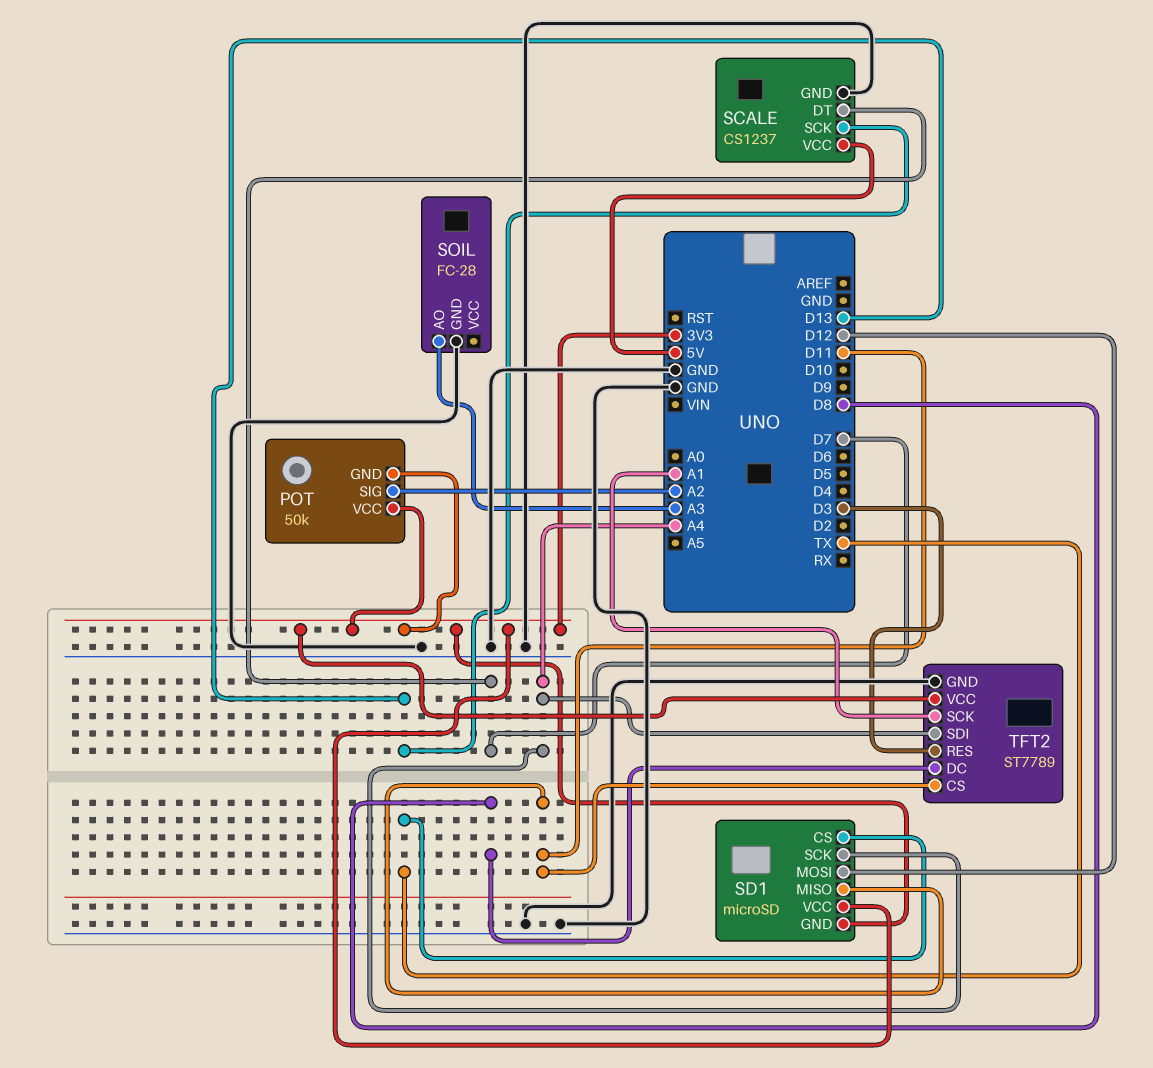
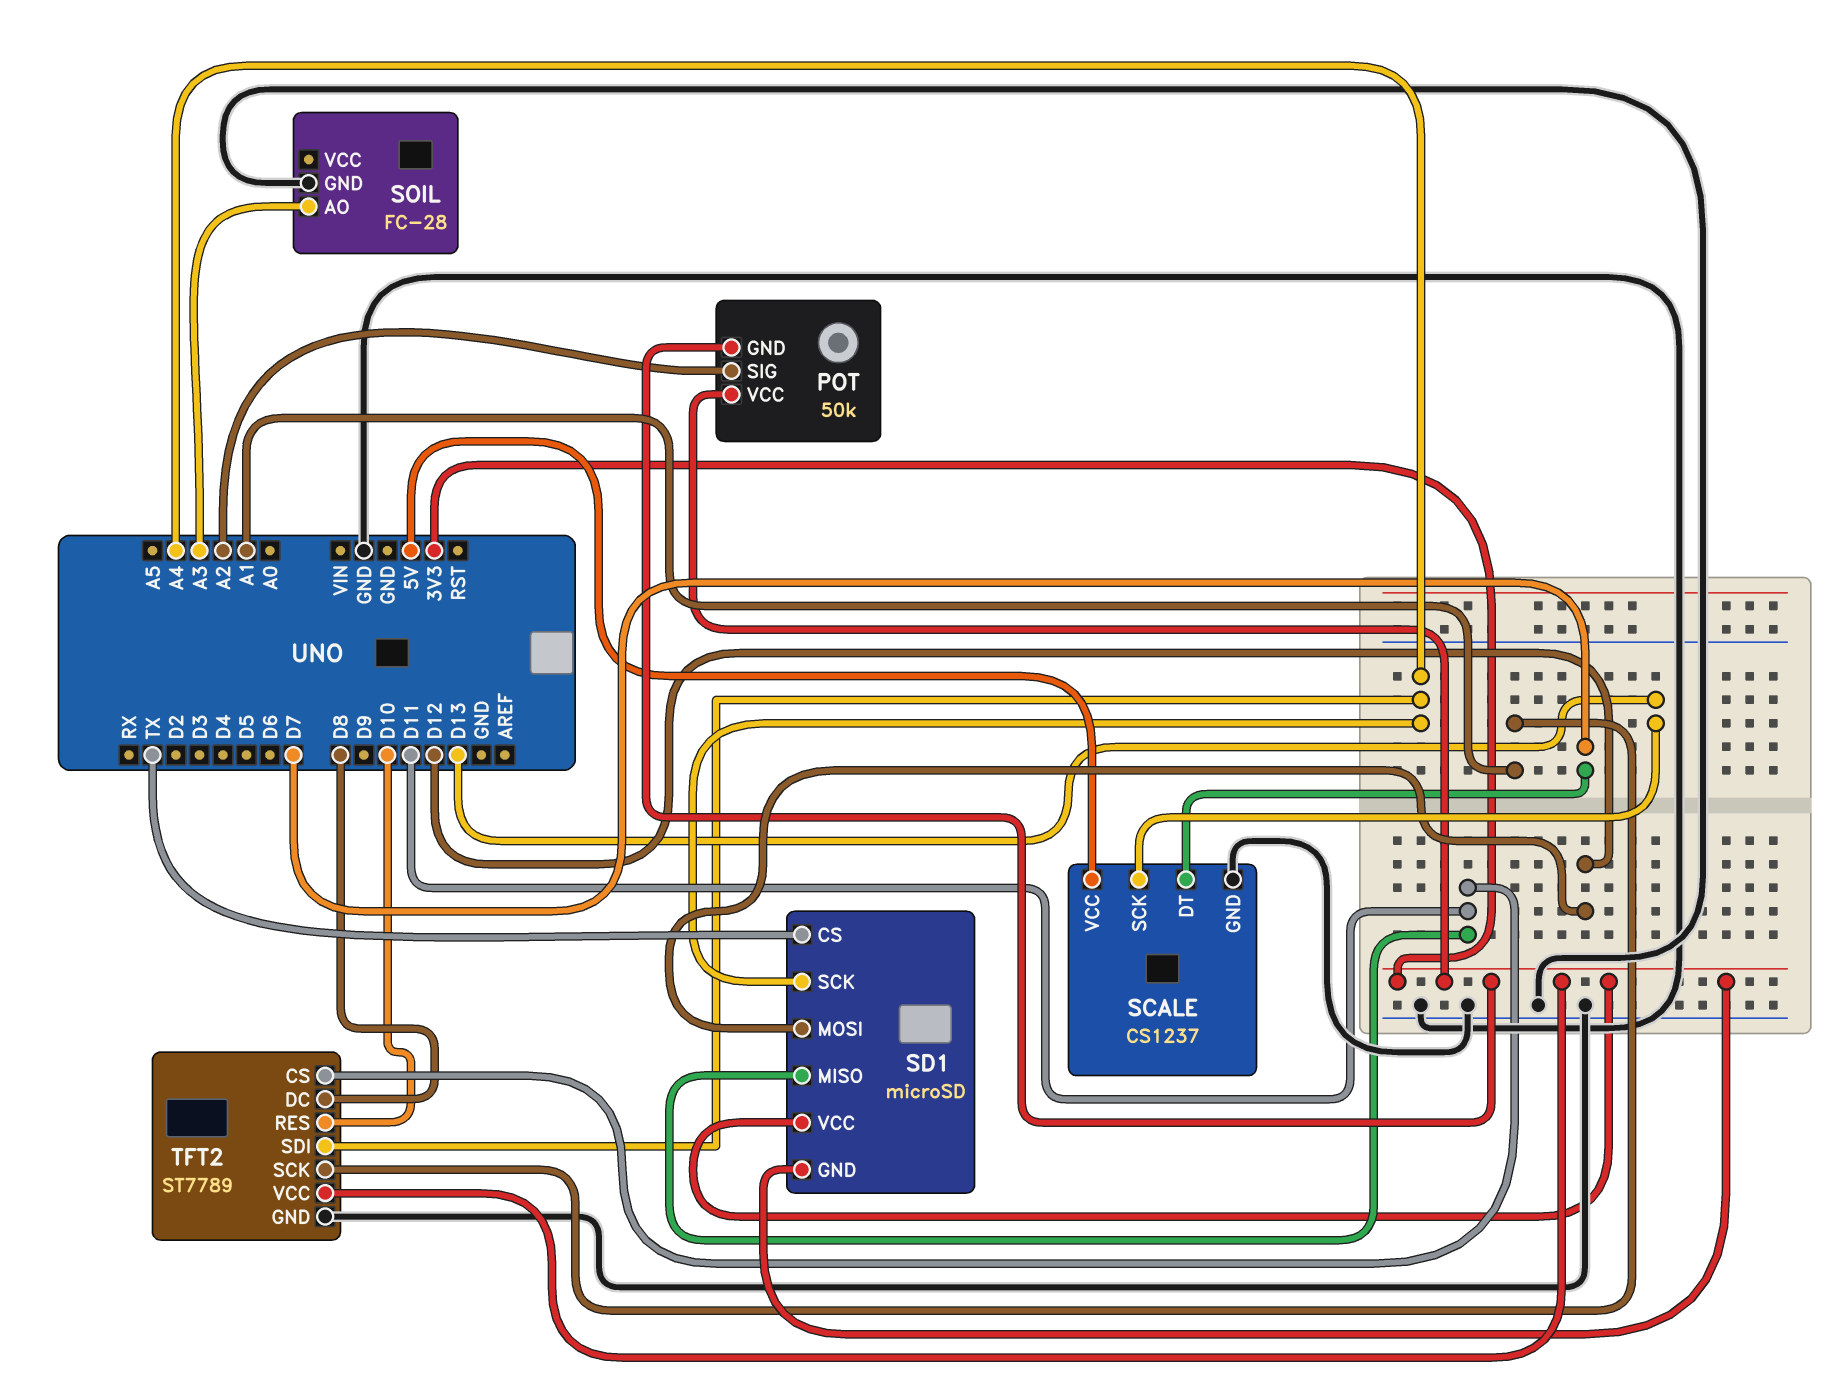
TFT2 pin RES: D3 -> D10

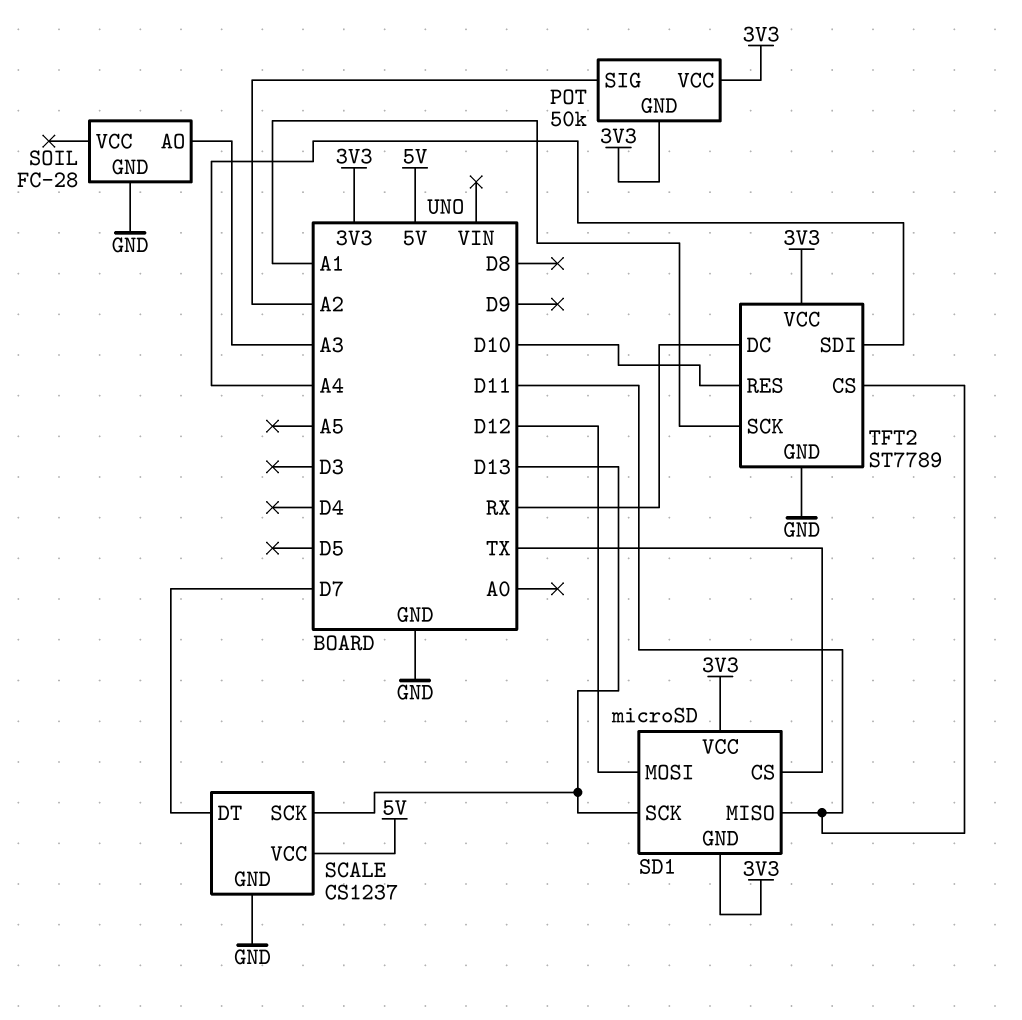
SD1 pin SCK: A4 -> D13
TFT2 pin DC: D8 -> RX

